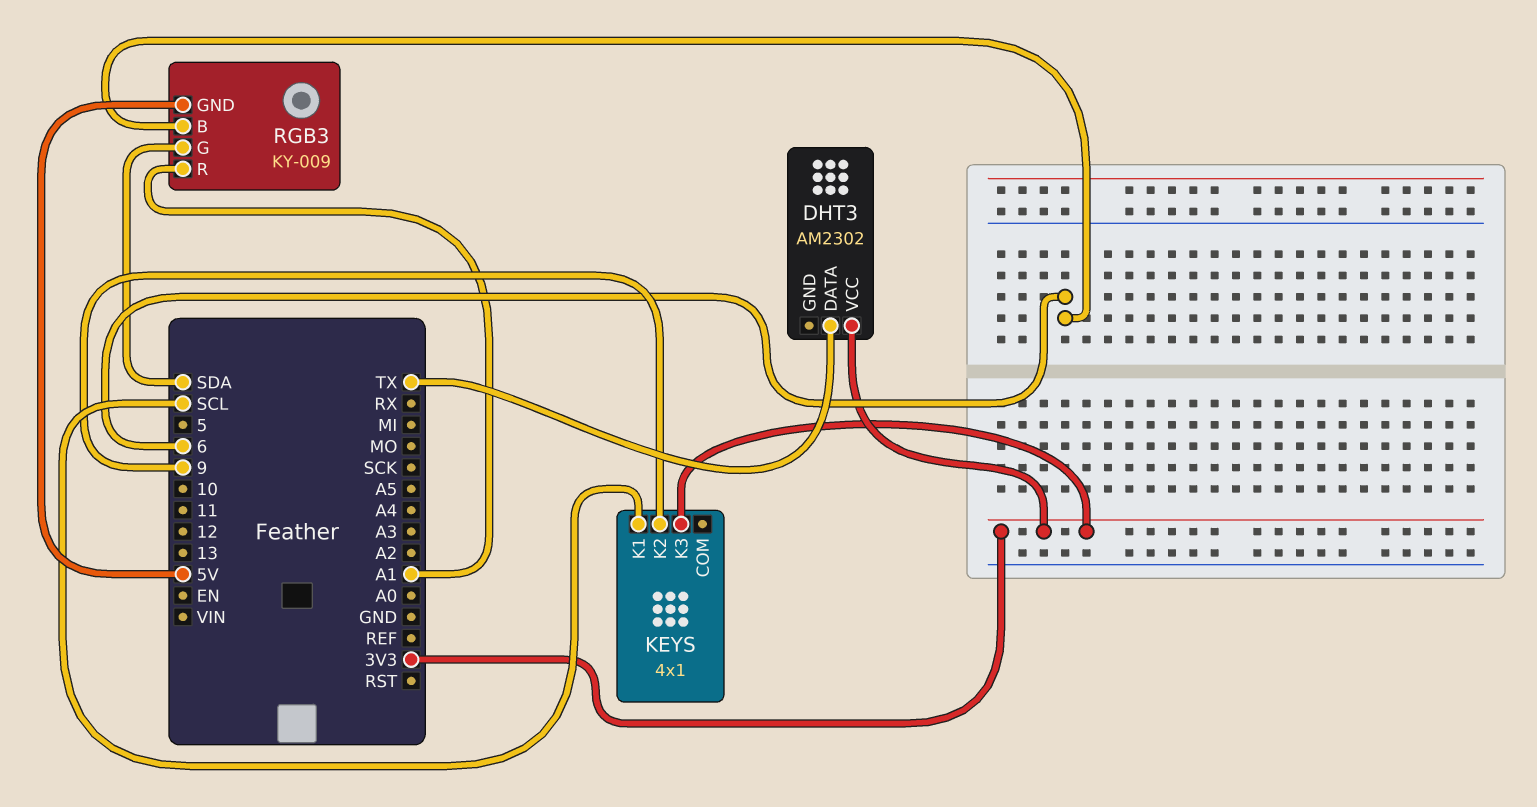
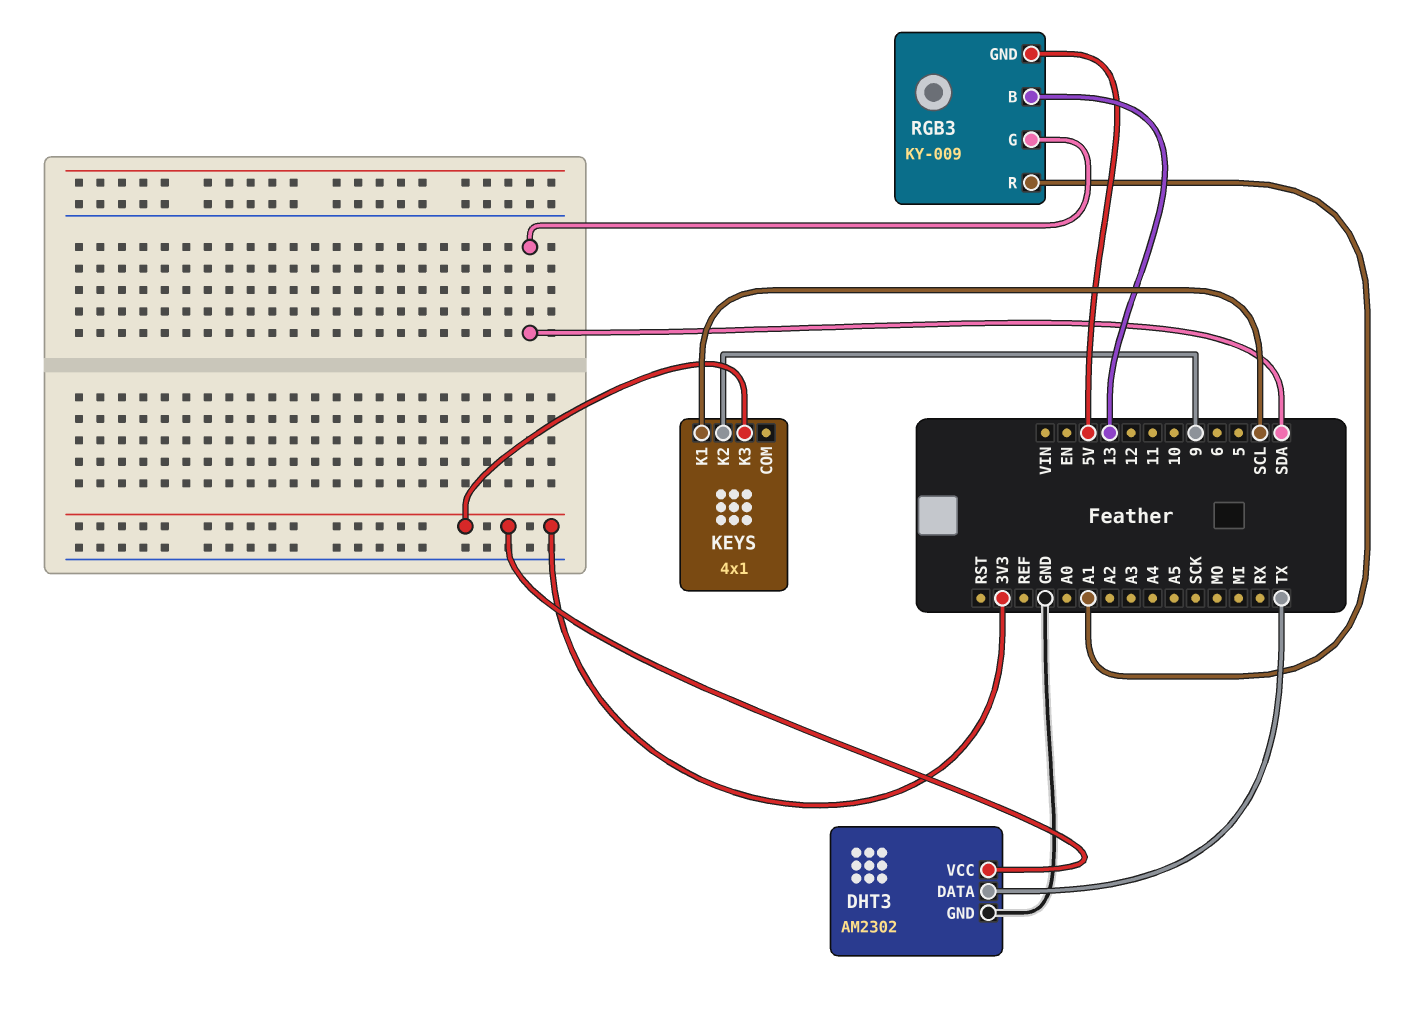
DHT3 pin GND: none -> GND
RGB3 pin B: 6 -> 13

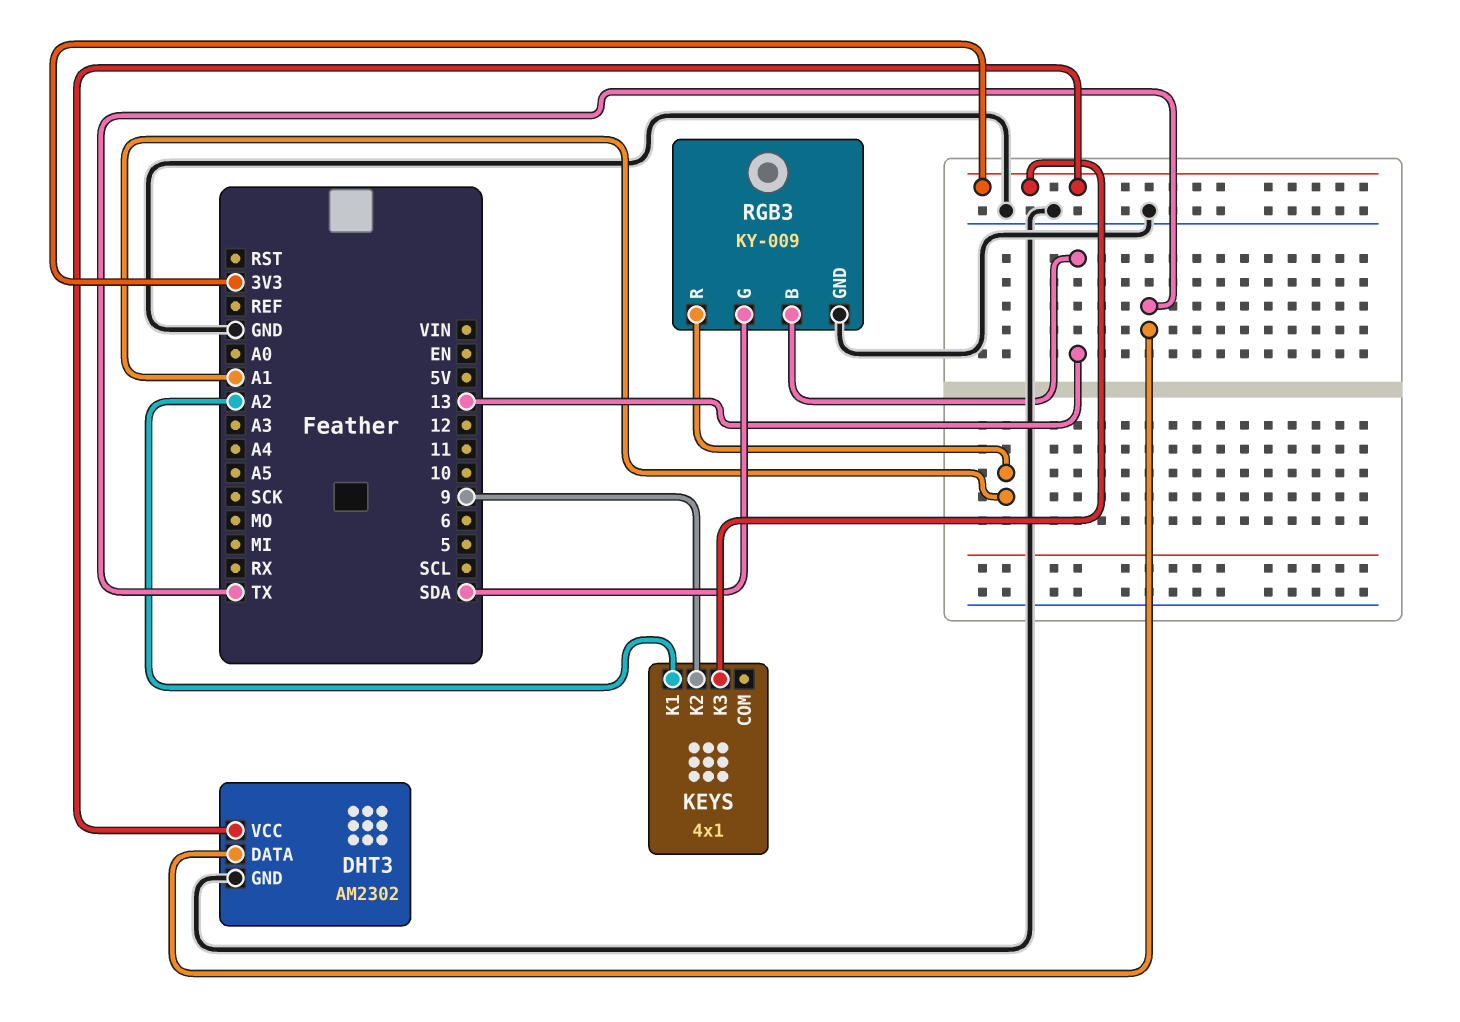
KEYS pin K1: SCL -> A2
RGB3 pin GND: 5V -> GND

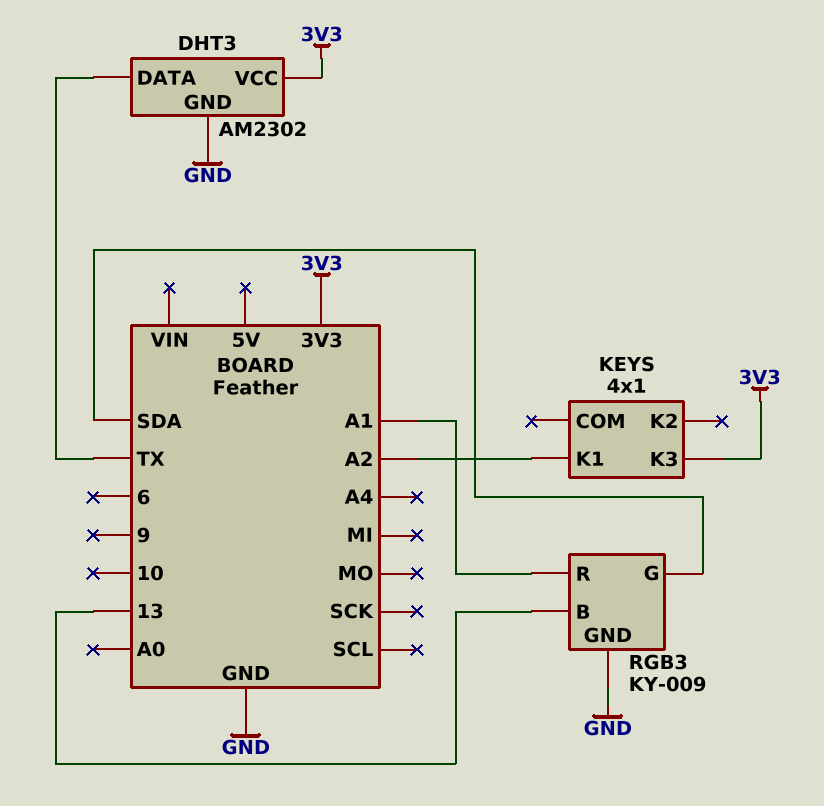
KEYS pin K2: 9 -> none

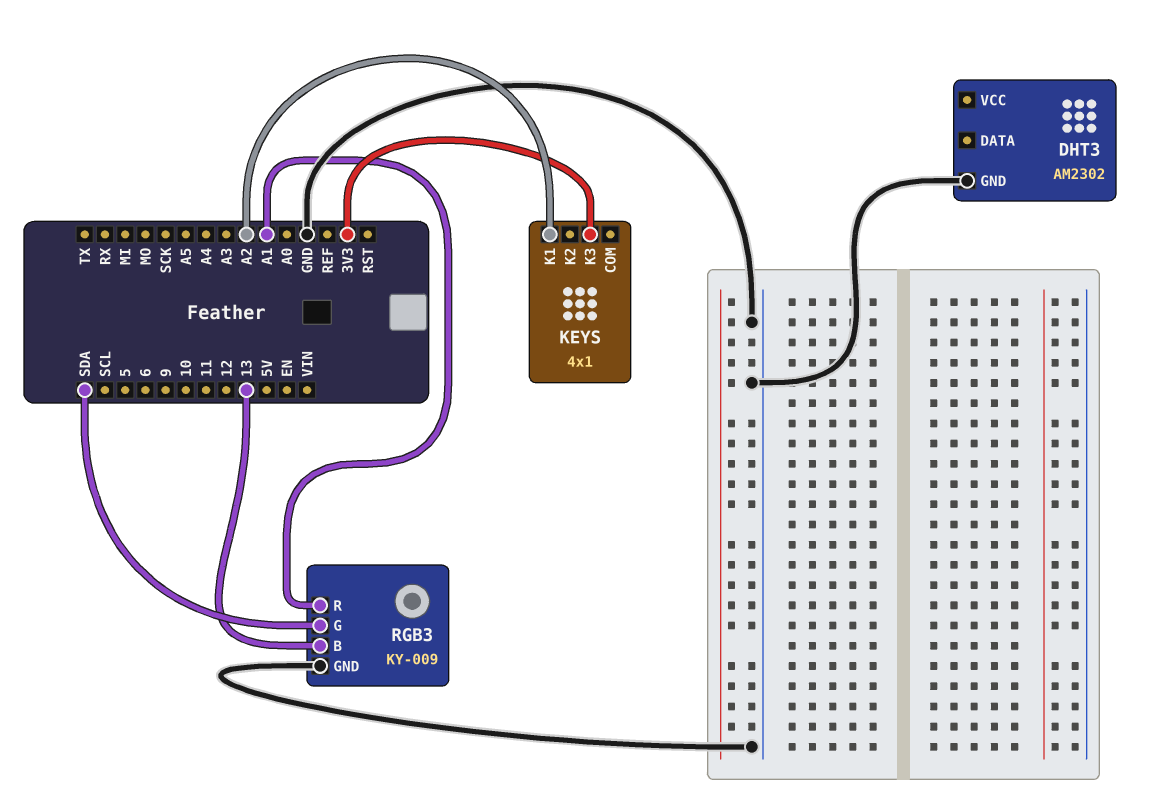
DHT3 pin DATA: TX -> none
DHT3 pin VCC: 3V3 -> none

